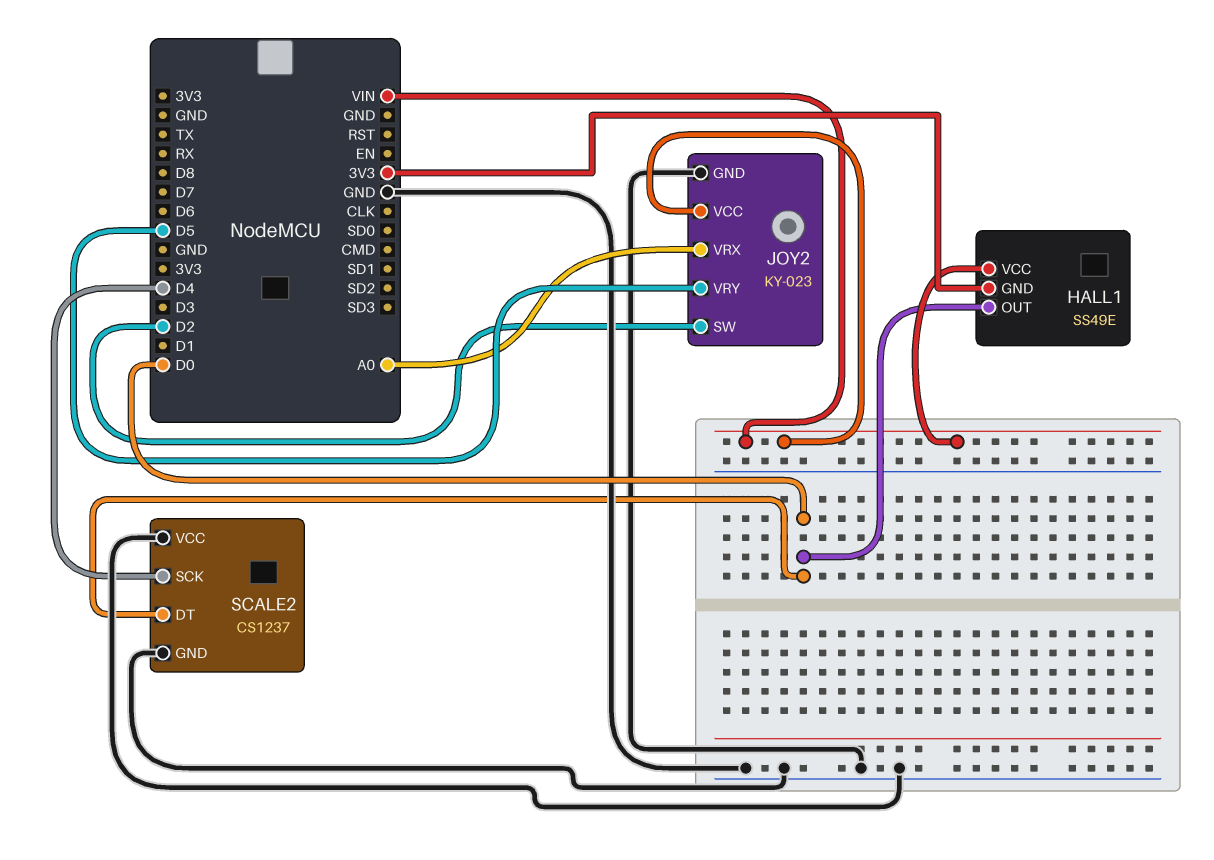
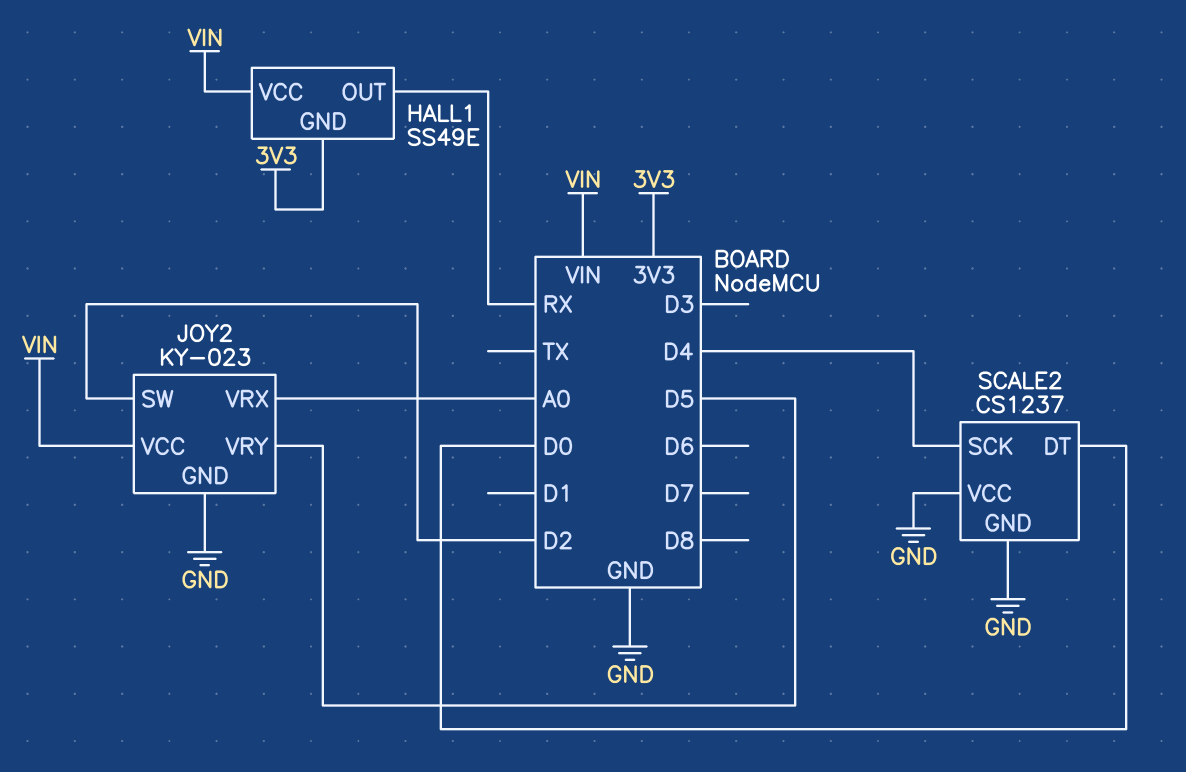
HALL1 pin OUT: D0 -> RX

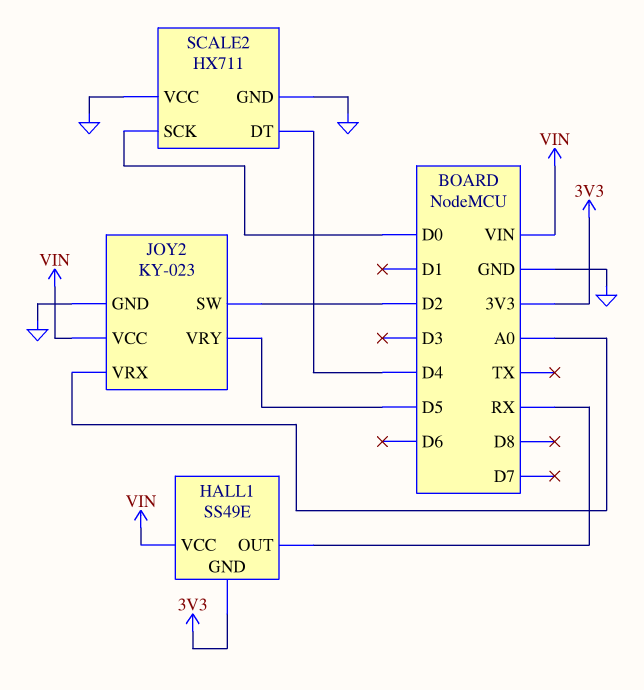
SCALE2: CS1237 -> HX711
SCALE2 pin DT: D0 -> D4
SCALE2 pin SCK: D4 -> D0

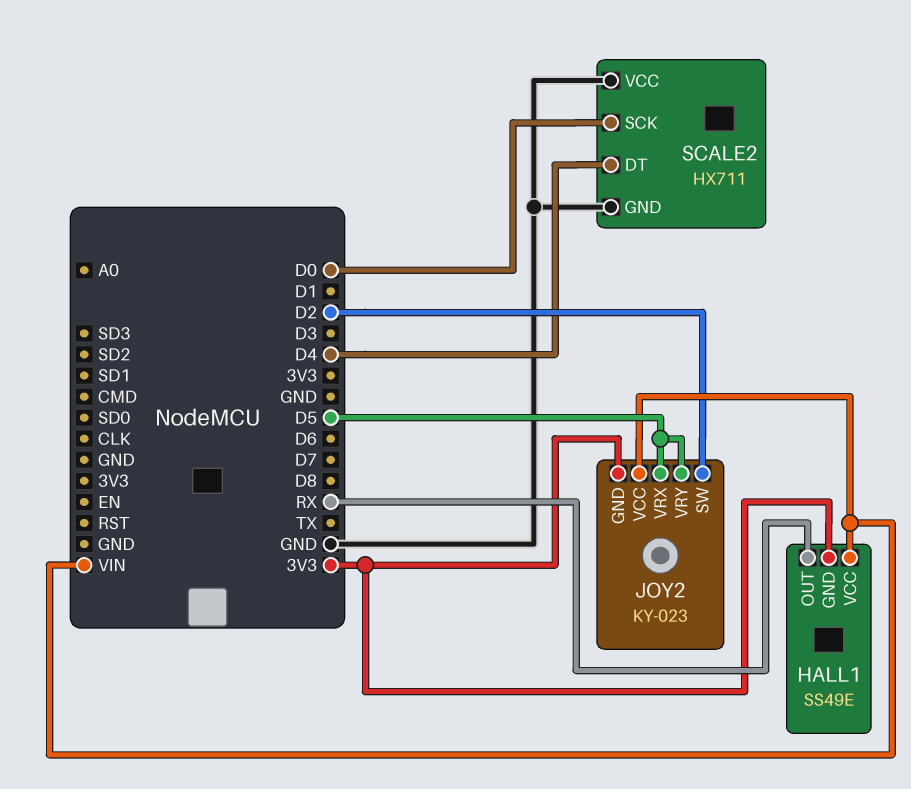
JOY2 pin GND: GND -> 3V3
JOY2 pin VRX: A0 -> D5

